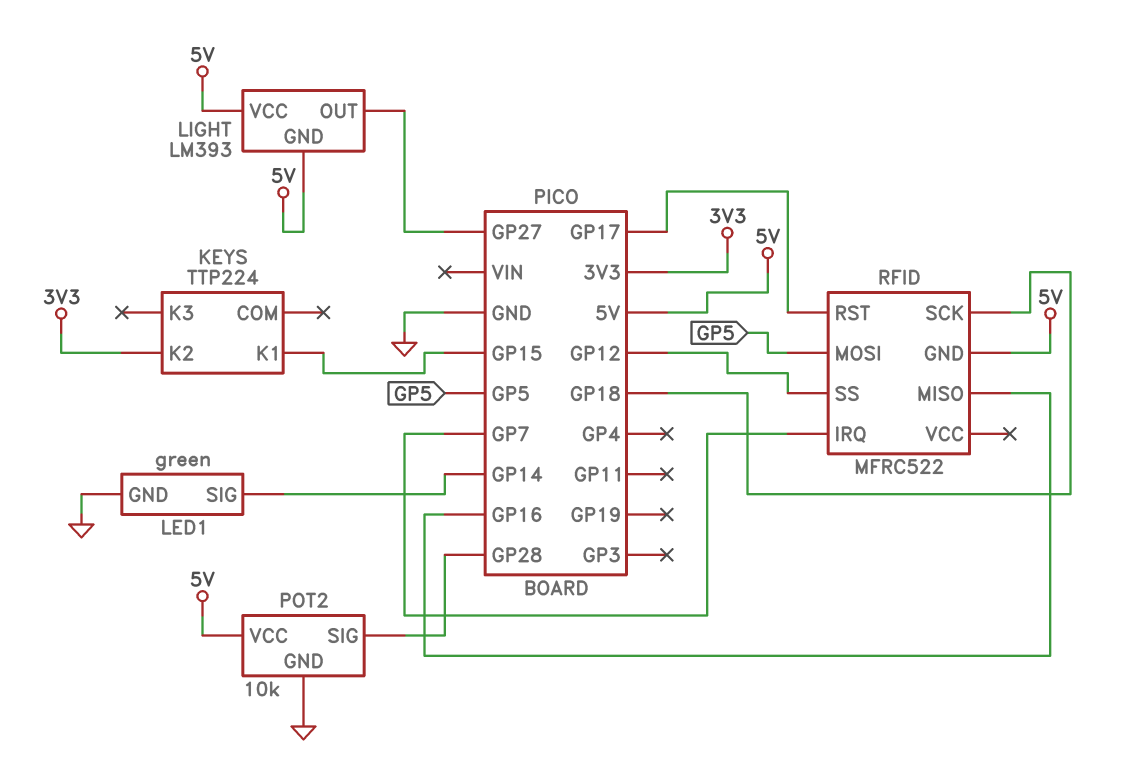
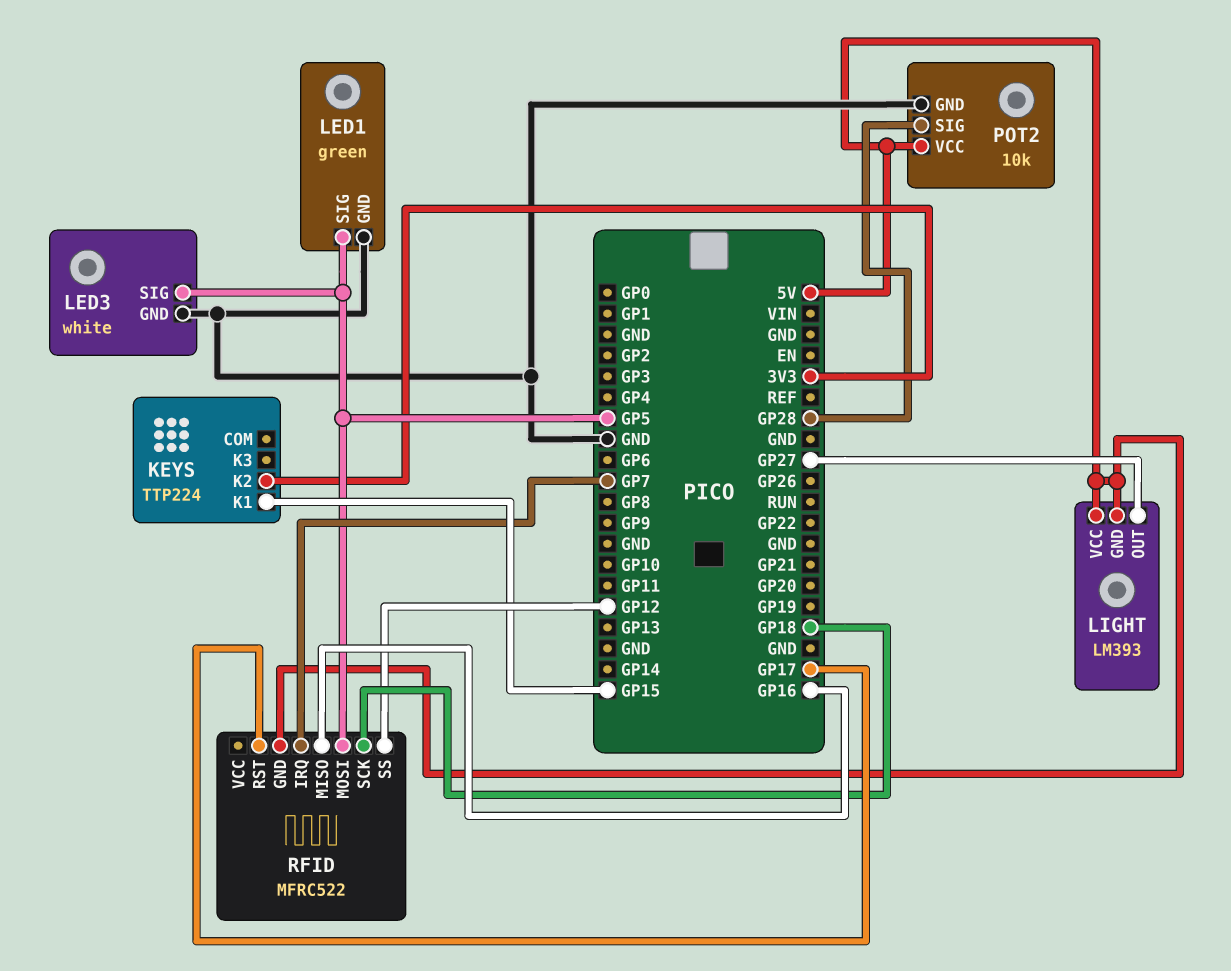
LED1 pin SIG: GP14 -> GP5
LED3: none -> white
LED3 pin GND: none -> GND
LED3 pin SIG: none -> GP5

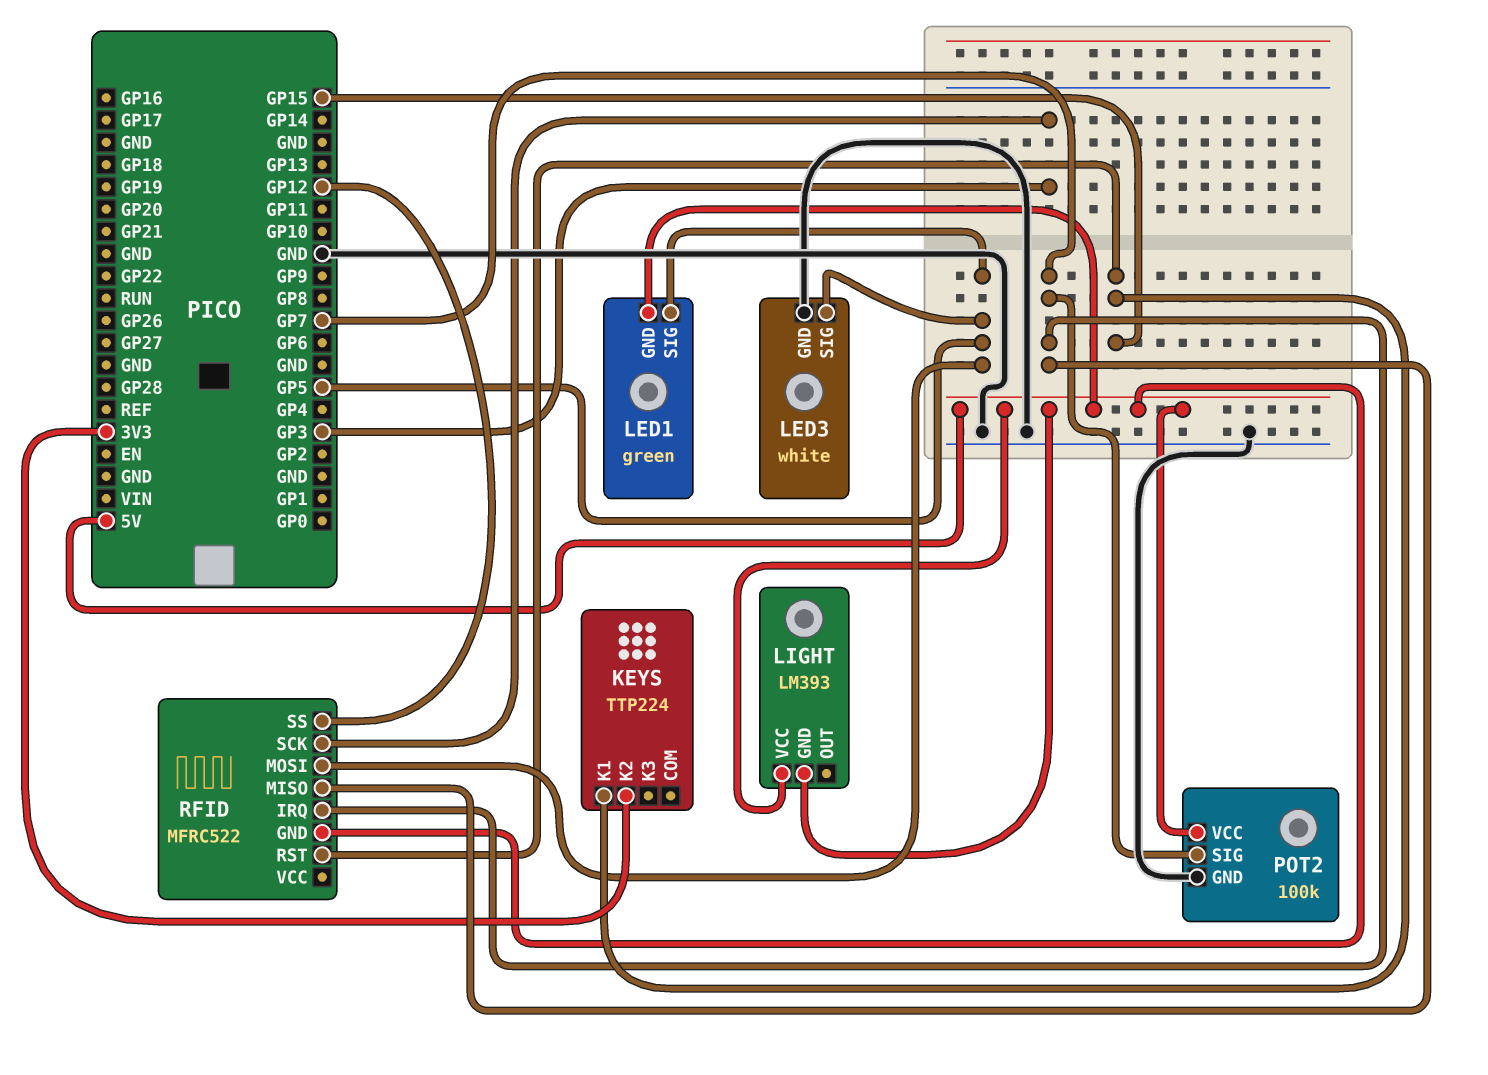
LED1 pin GND: GND -> 5V
LIGHT pin OUT: GP27 -> none
POT2: 10k -> 100k
POT2 pin SIG: GP28 -> GP7
RFID pin MISO: GP16 -> GP7
RFID pin RST: GP17 -> GP15
RFID pin SCK: GP18 -> GP3

